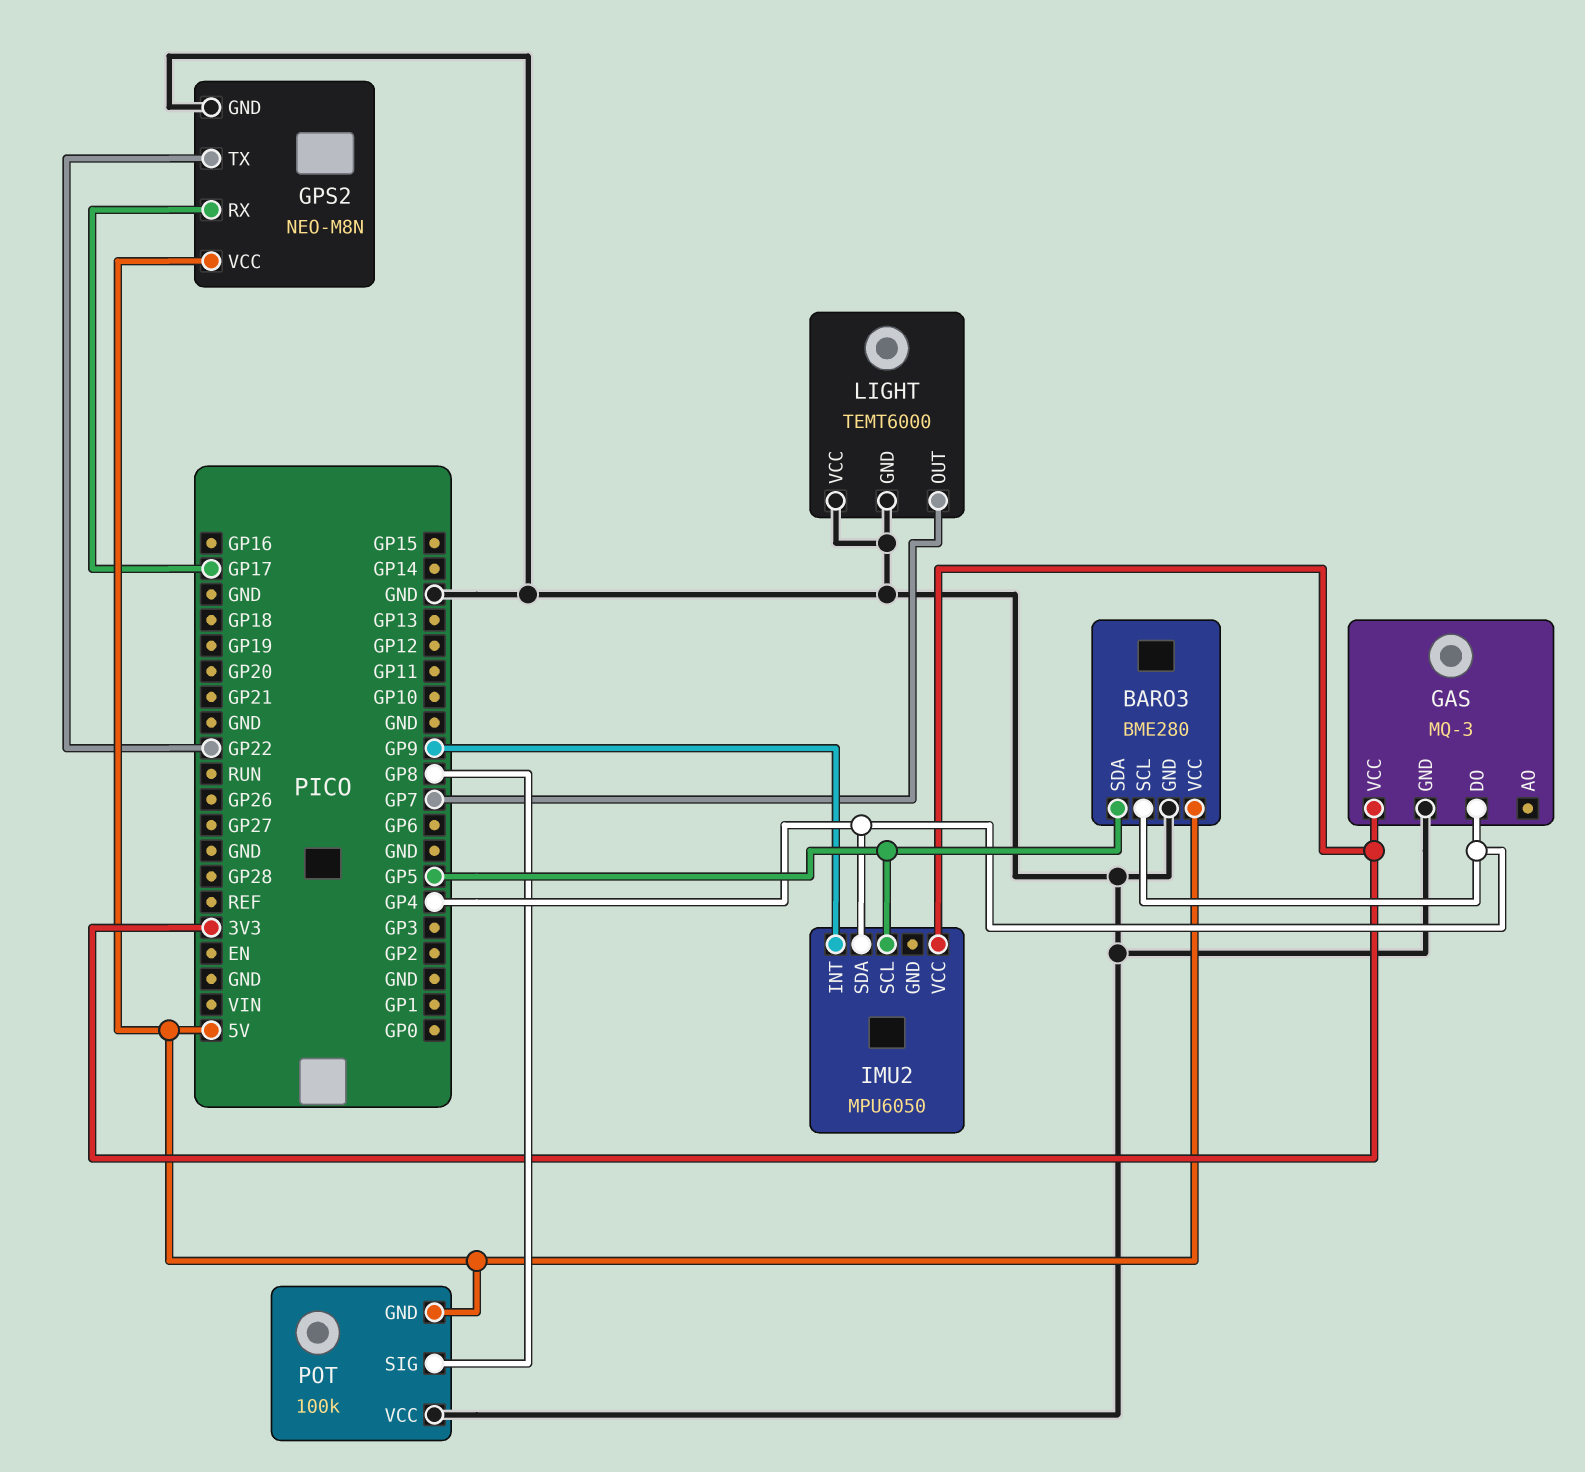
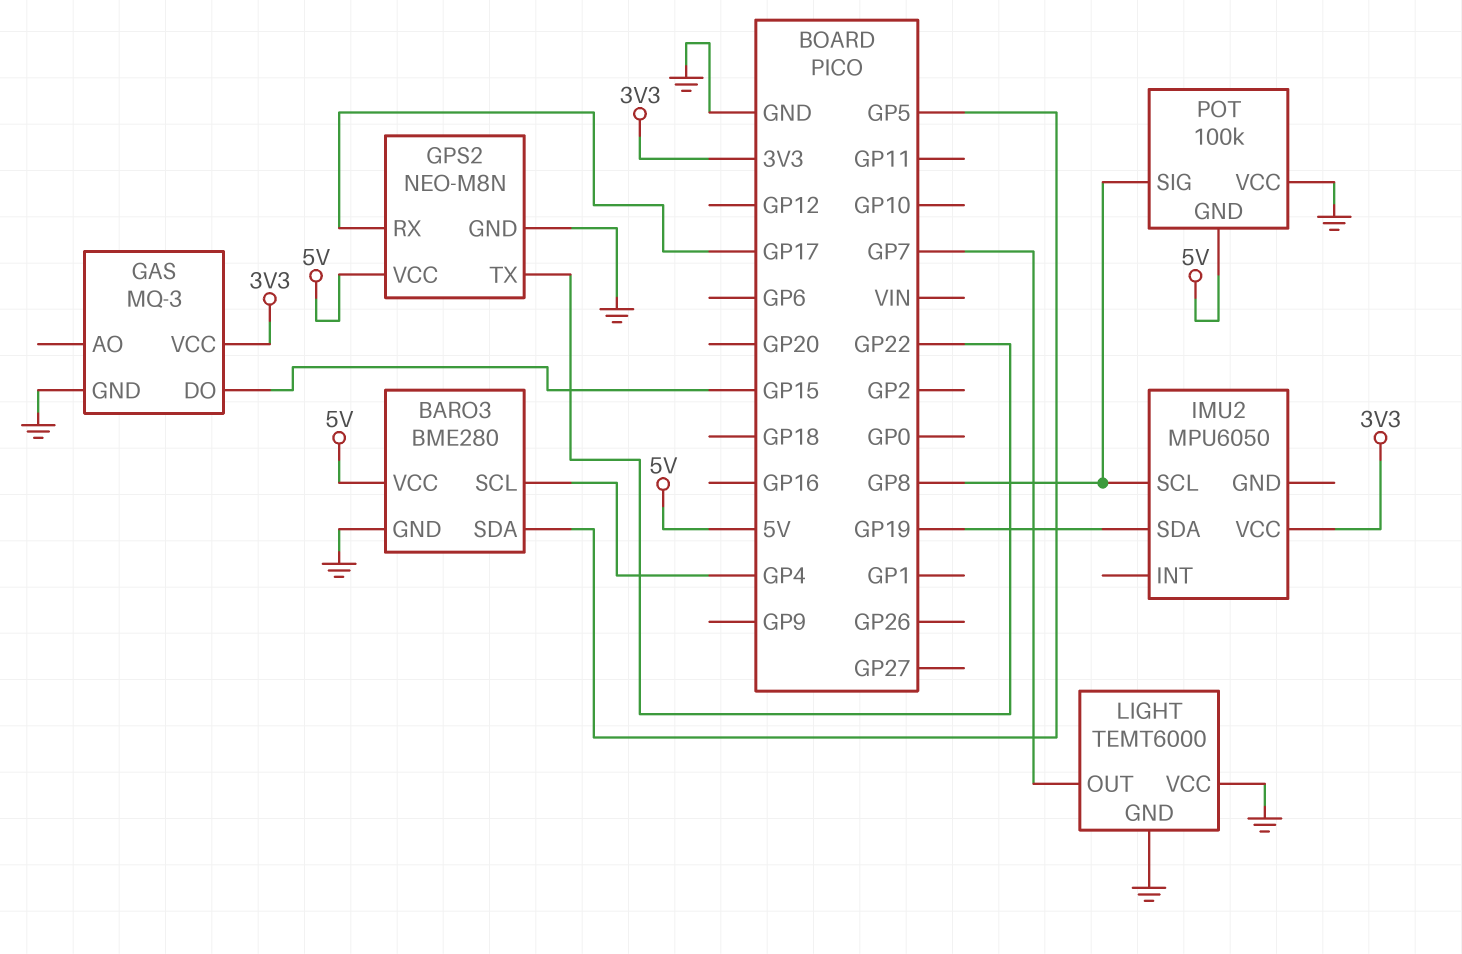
GAS pin DO: GP4 -> GP15
IMU2 pin INT: GP9 -> none
IMU2 pin SCL: GP5 -> GP8
IMU2 pin SDA: GP4 -> GP19

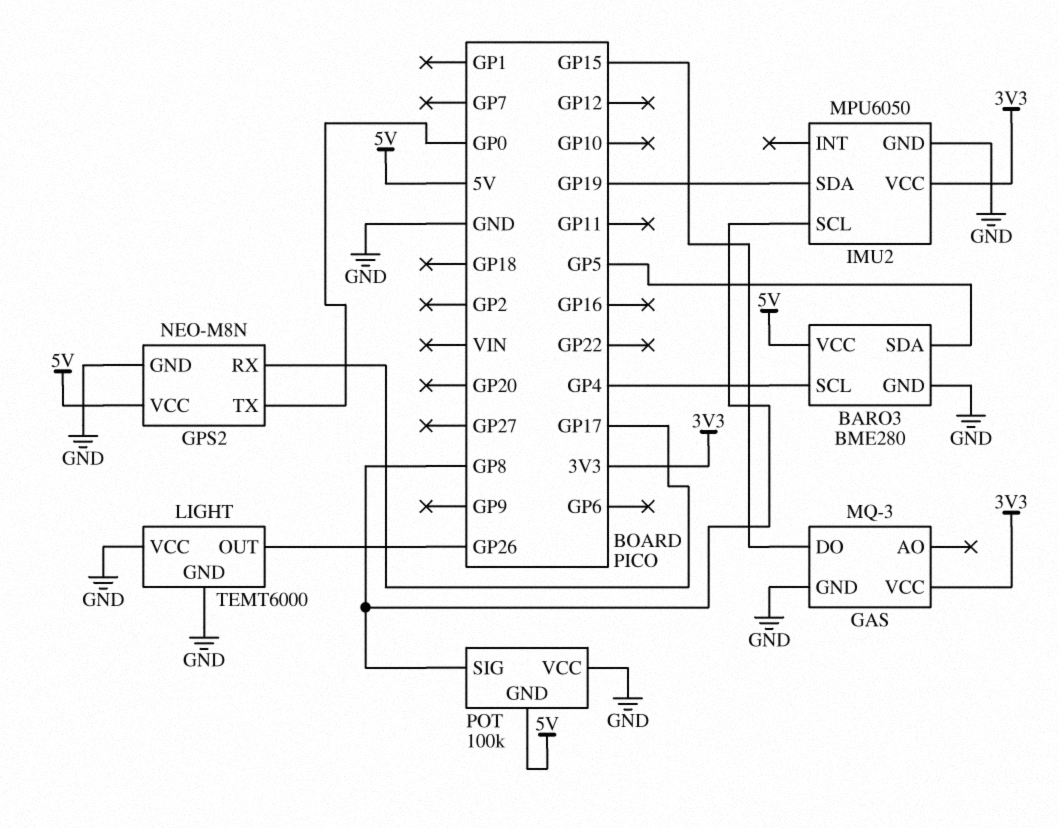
GPS2 pin TX: GP22 -> GP0
IMU2 pin GND: none -> GND
LIGHT pin OUT: GP7 -> GP26

